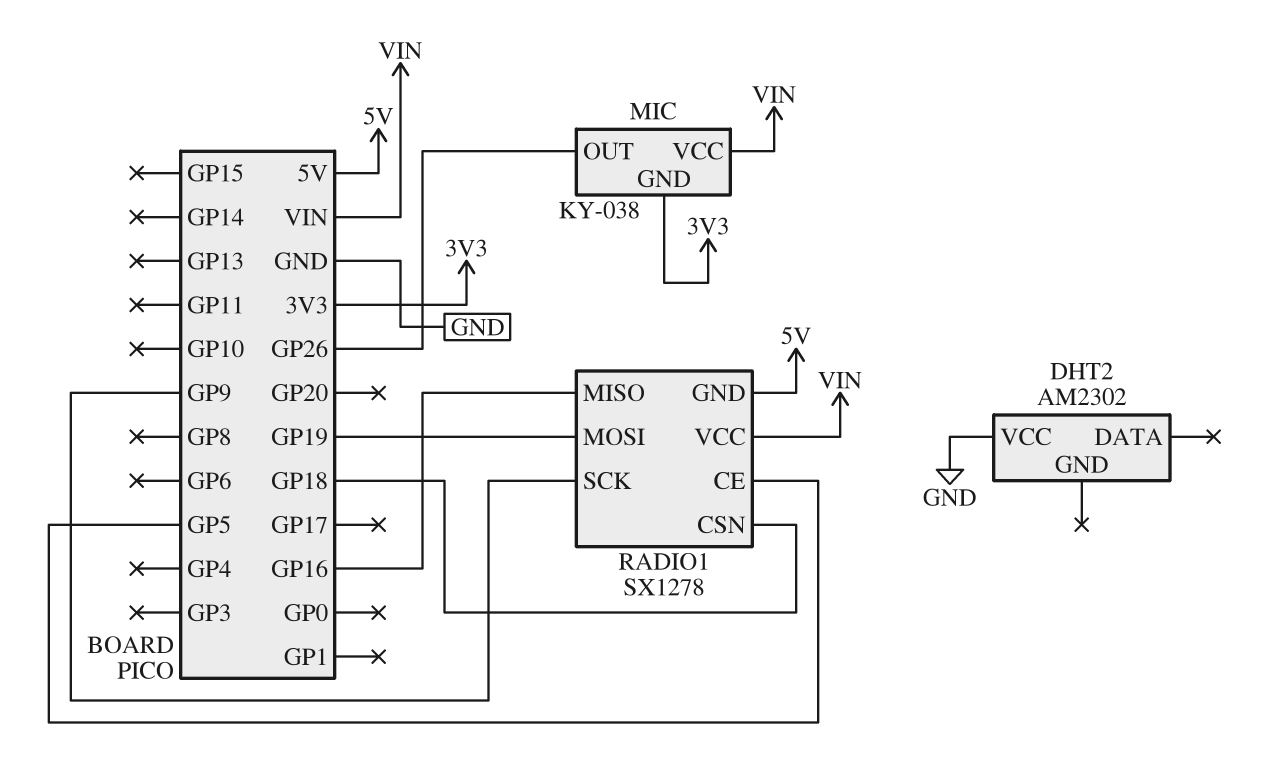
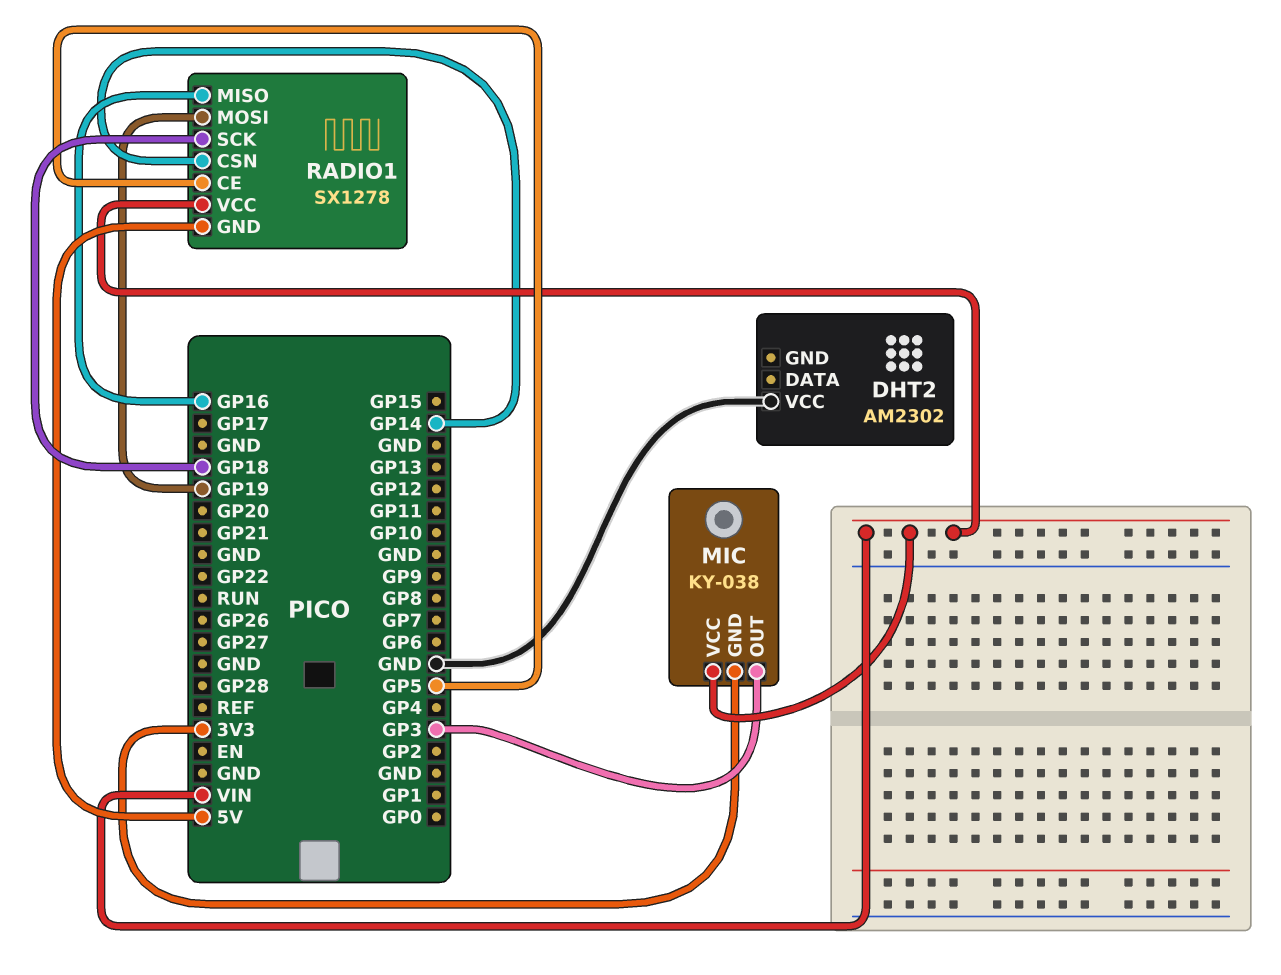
MIC pin OUT: GP26 -> GP3
RADIO1 pin CSN: GP18 -> GP14
RADIO1 pin SCK: GP9 -> GP18

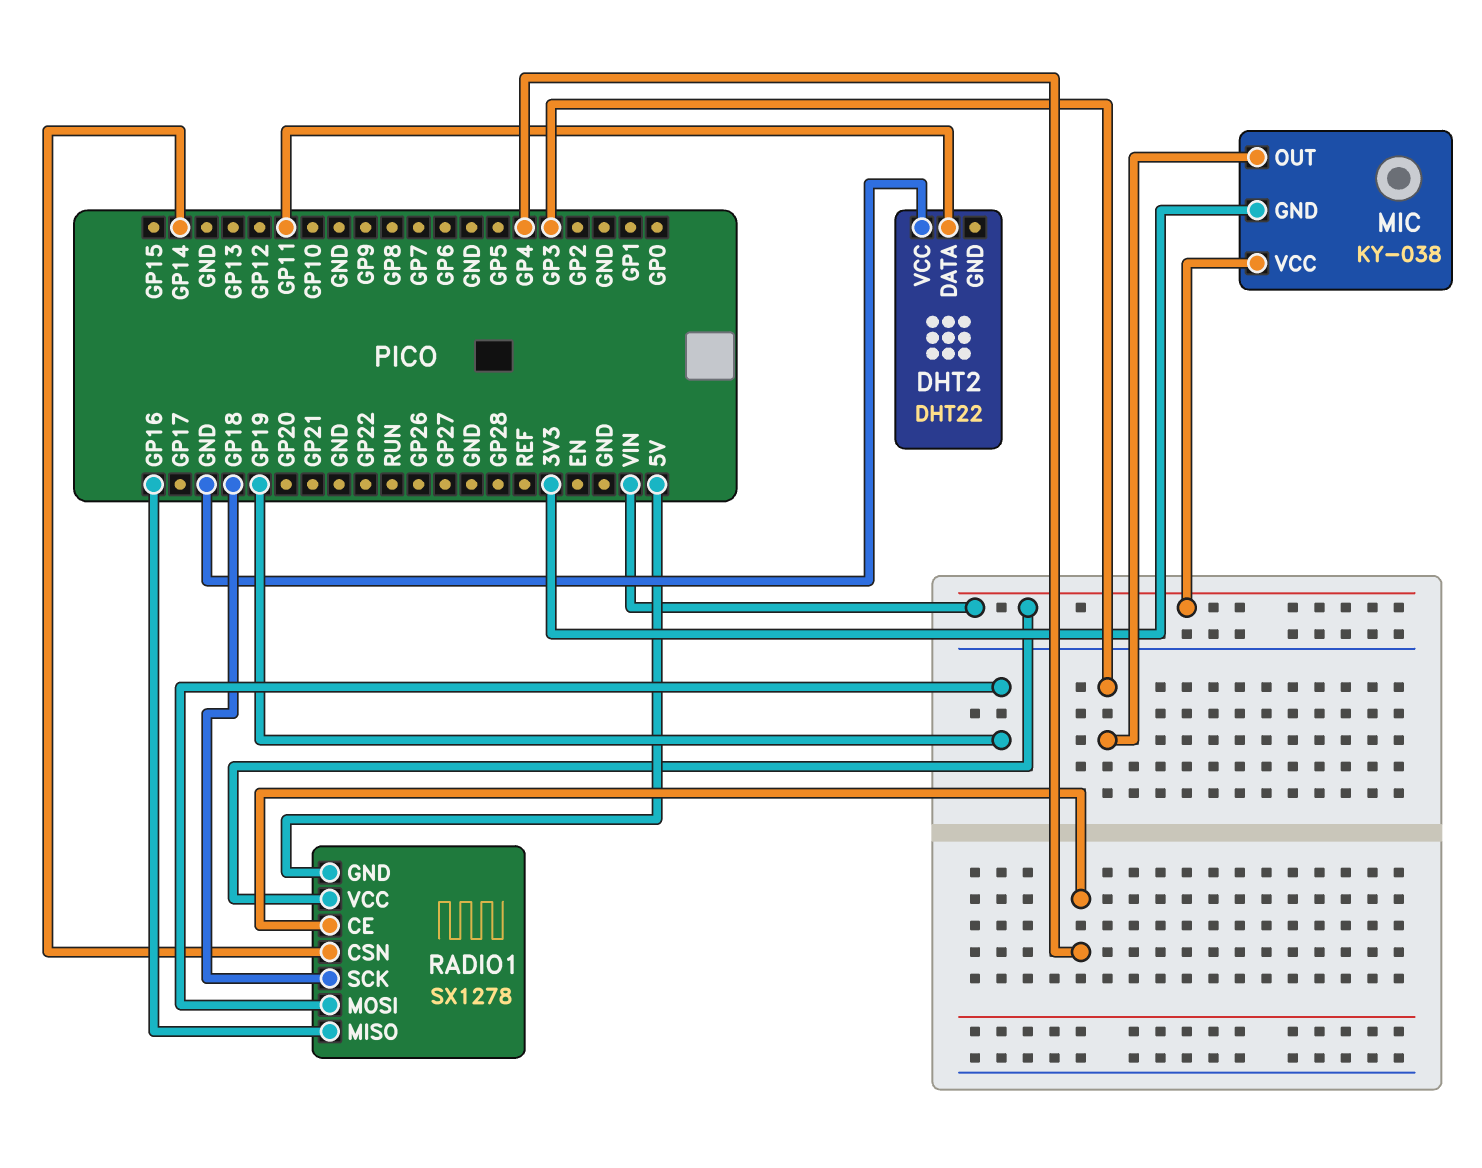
DHT2: AM2302 -> DHT22
DHT2 pin DATA: none -> GP11
RADIO1 pin CE: GP5 -> GP4

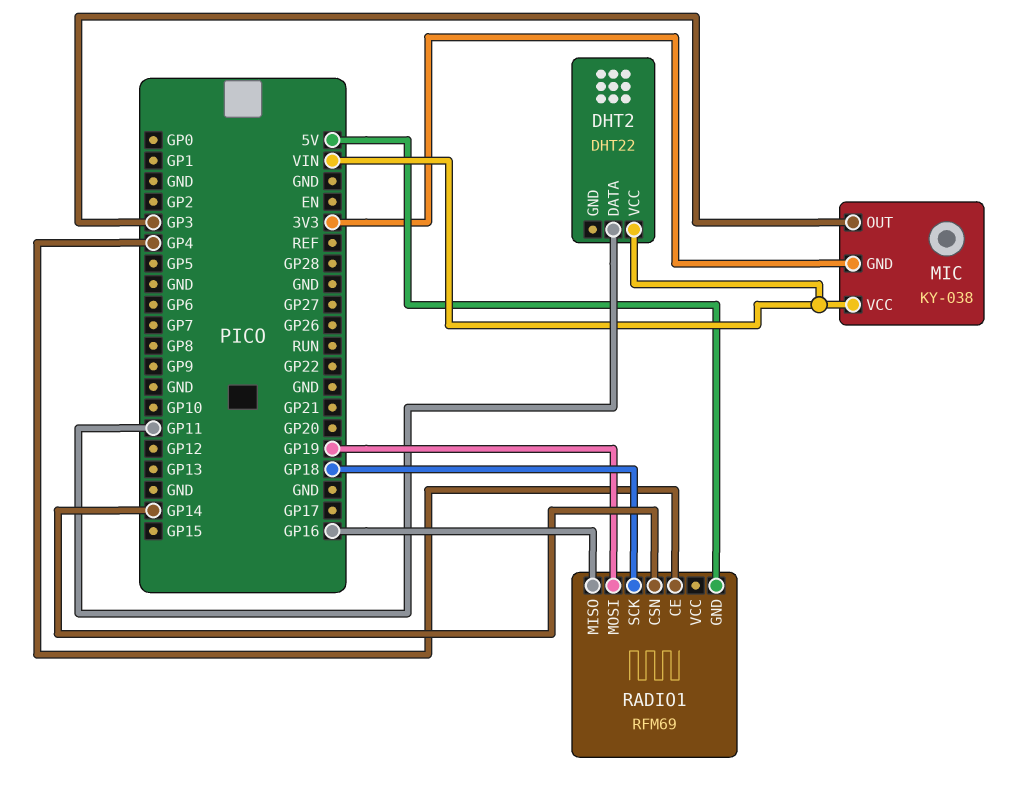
DHT2 pin VCC: GND -> VIN
RADIO1: SX1278 -> RFM69
RADIO1 pin VCC: VIN -> none

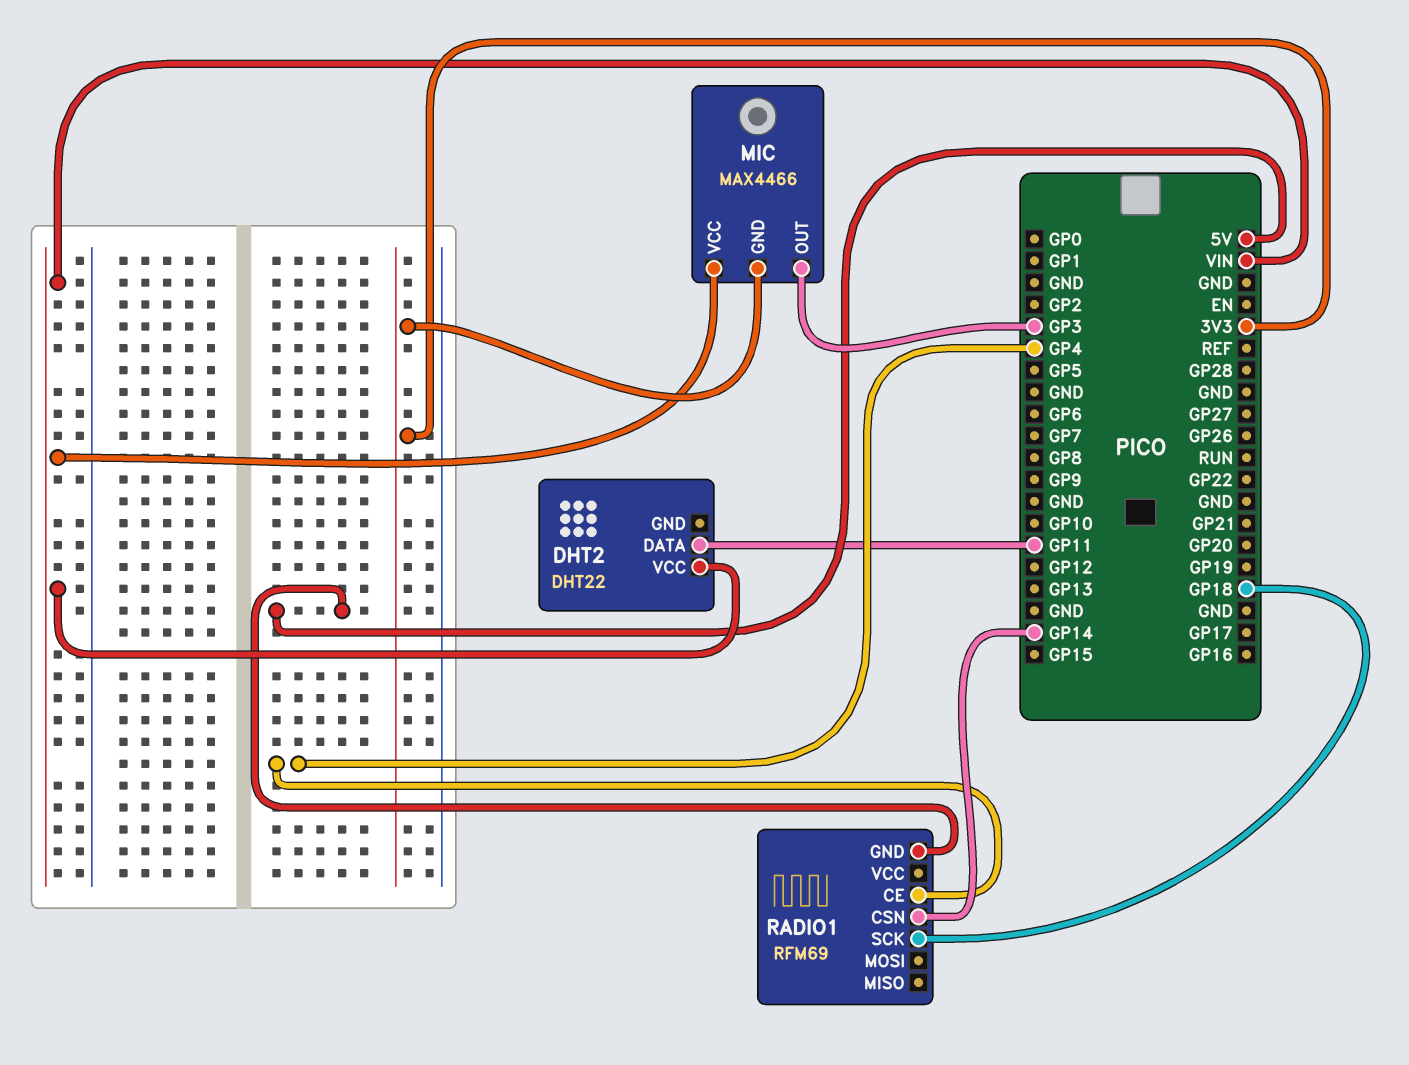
MIC: KY-038 -> MAX4466
RADIO1 pin MISO: GP16 -> none
RADIO1 pin MOSI: GP19 -> none

